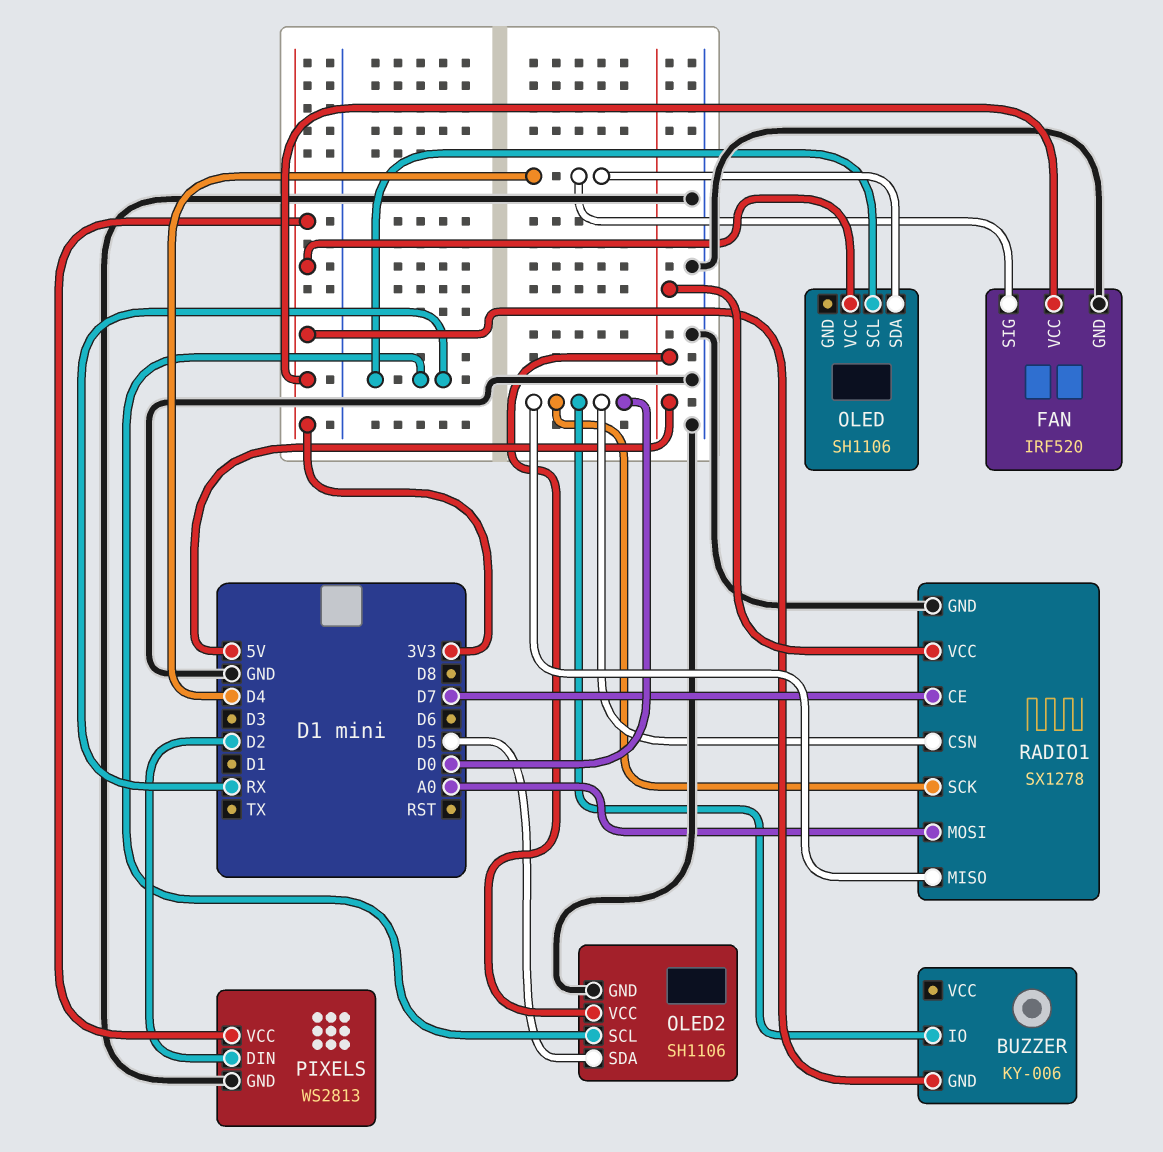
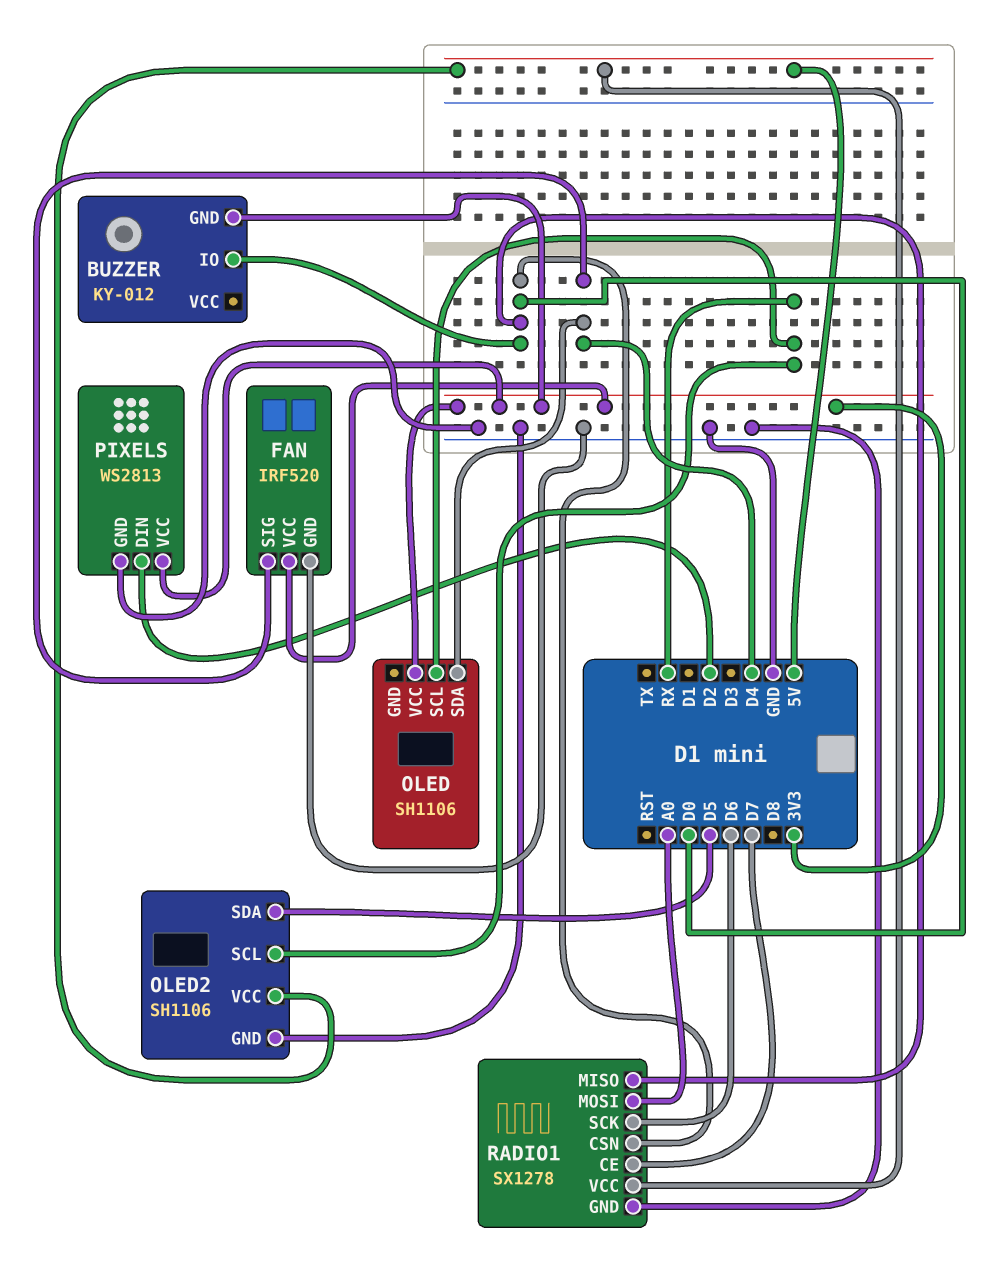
BUZZER: KY-006 -> KY-012
RADIO1 pin SCK: D0 -> D6

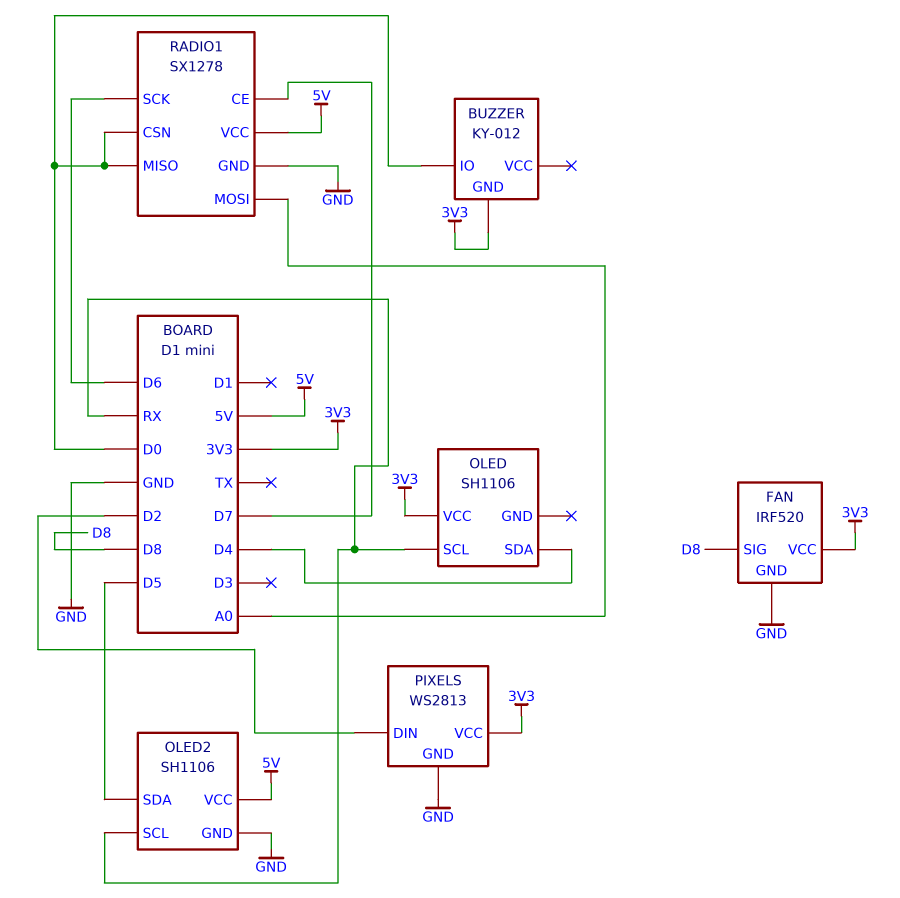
FAN pin SIG: D4 -> D8

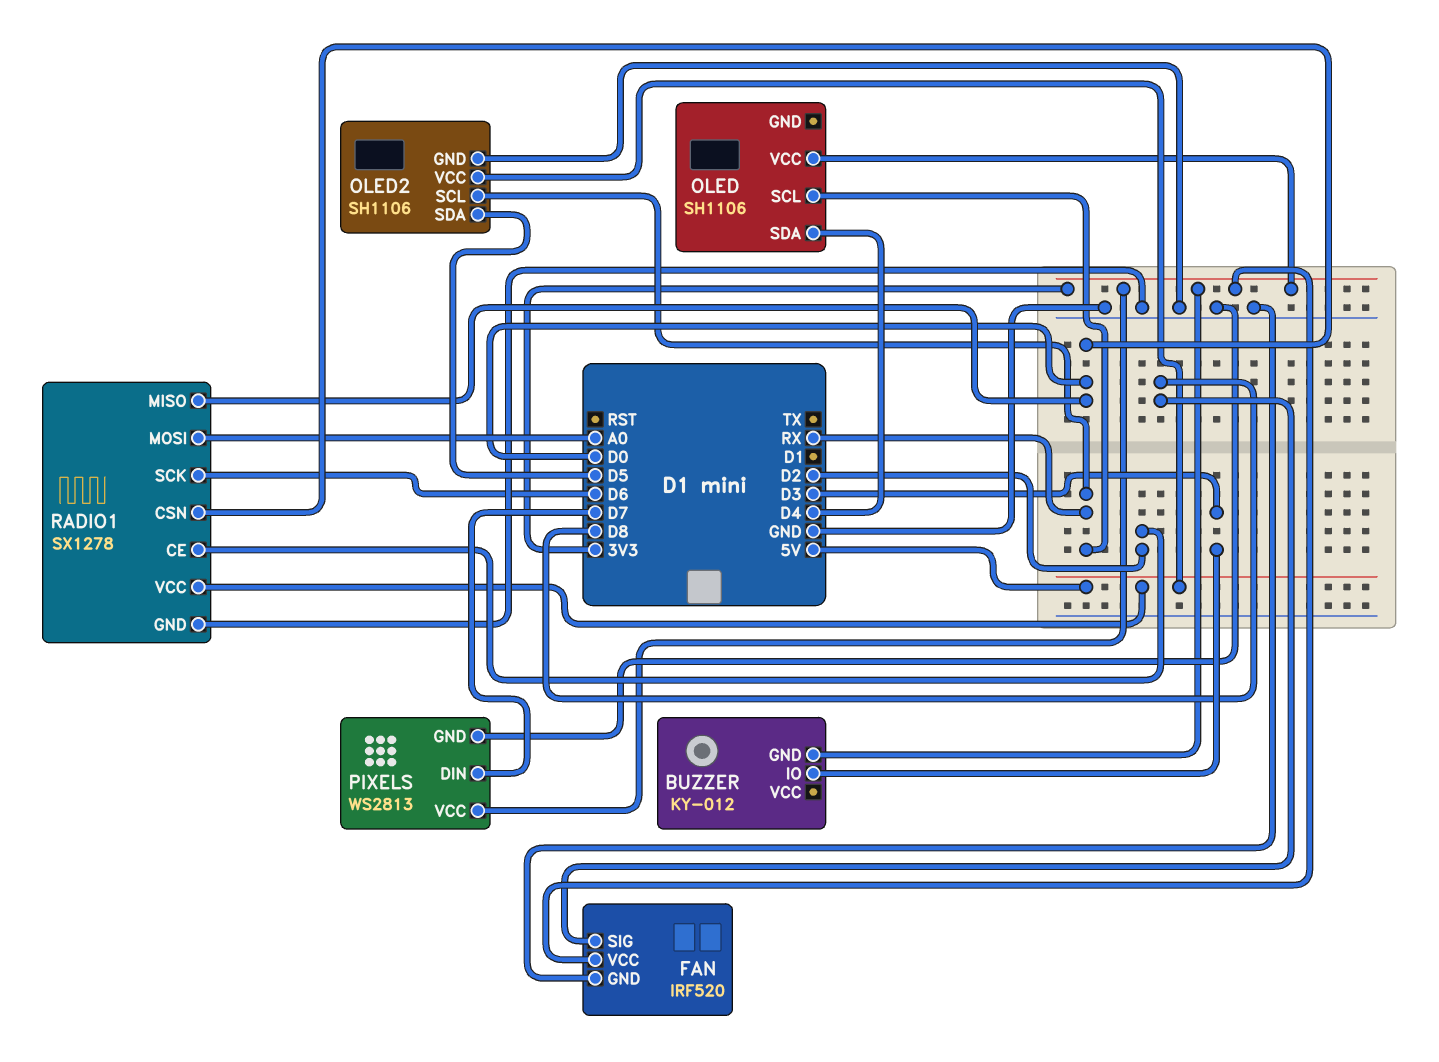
BUZZER pin IO: D0 -> D3
PIXELS pin DIN: D2 -> D7
RADIO1 pin CE: D7 -> D2

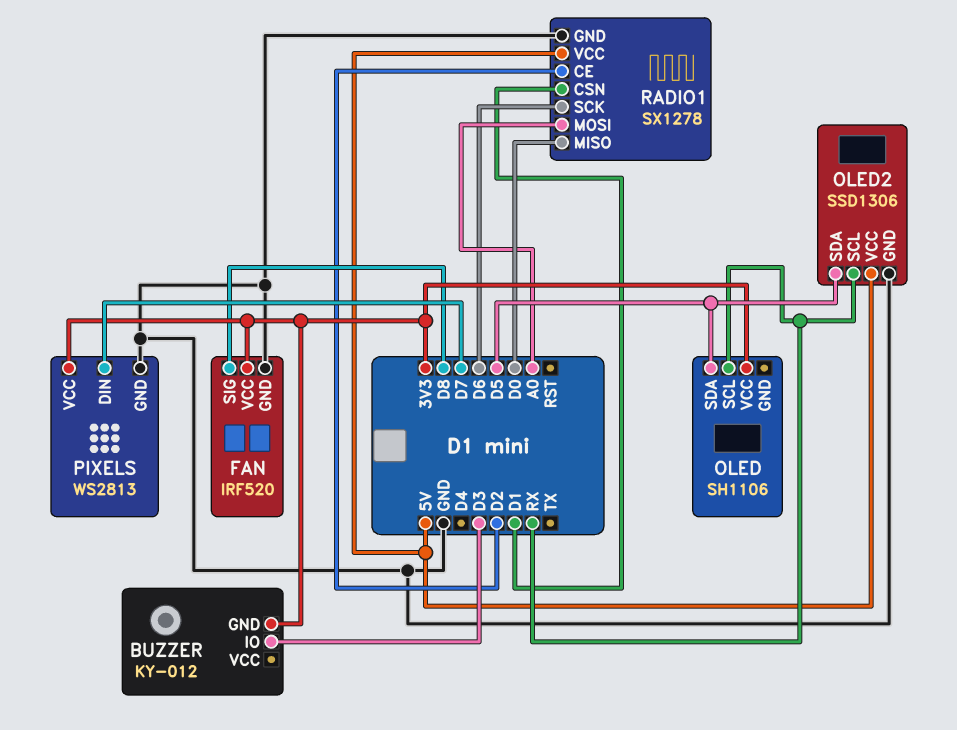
OLED pin SDA: D4 -> D5
OLED2: SH1106 -> SSD1306
RADIO1 pin CSN: D0 -> D1

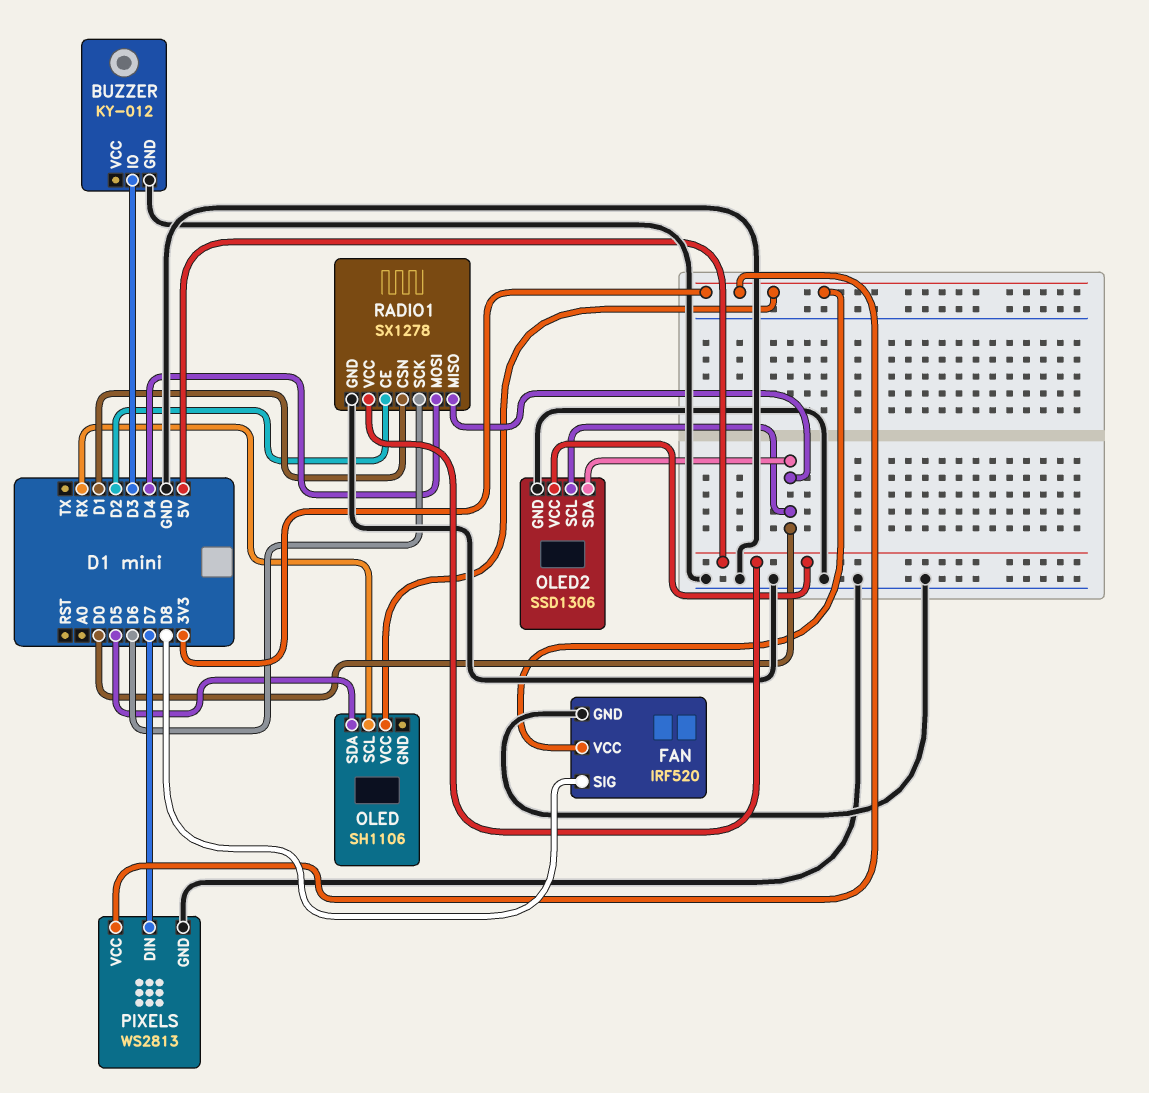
BUZZER pin GND: 3V3 -> GND
OLED2 pin SCL: RX -> D0
OLED2 pin SDA: D5 -> D0
RADIO1 pin MOSI: A0 -> D4

